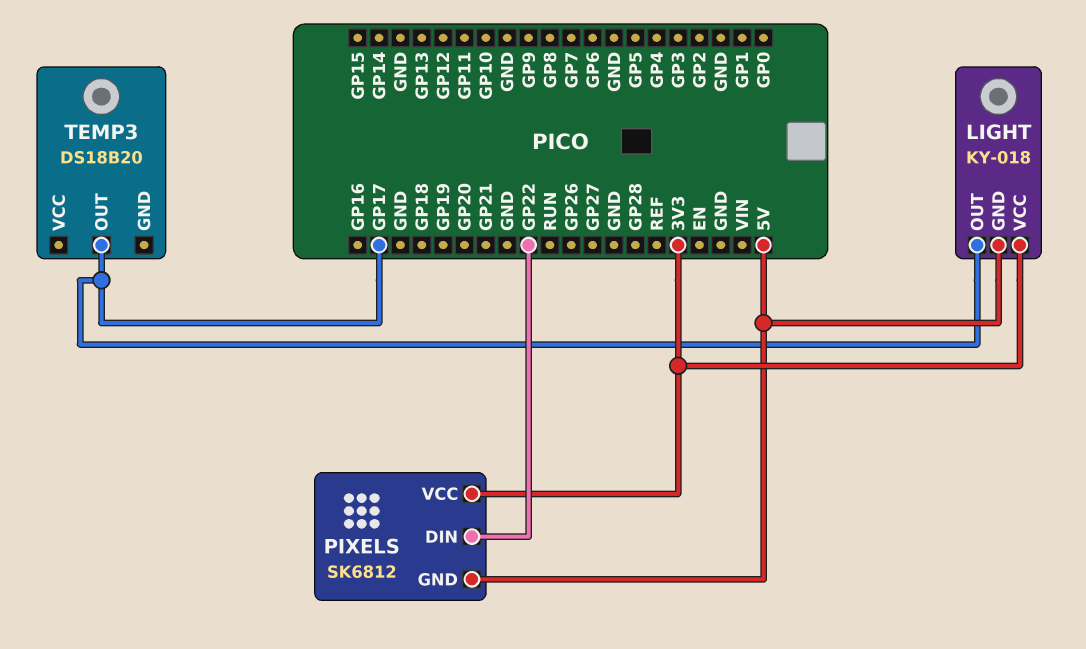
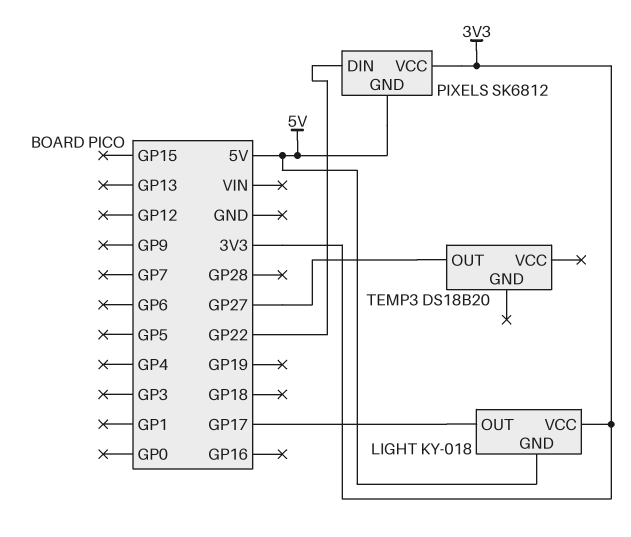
TEMP3 pin OUT: GP17 -> GP27

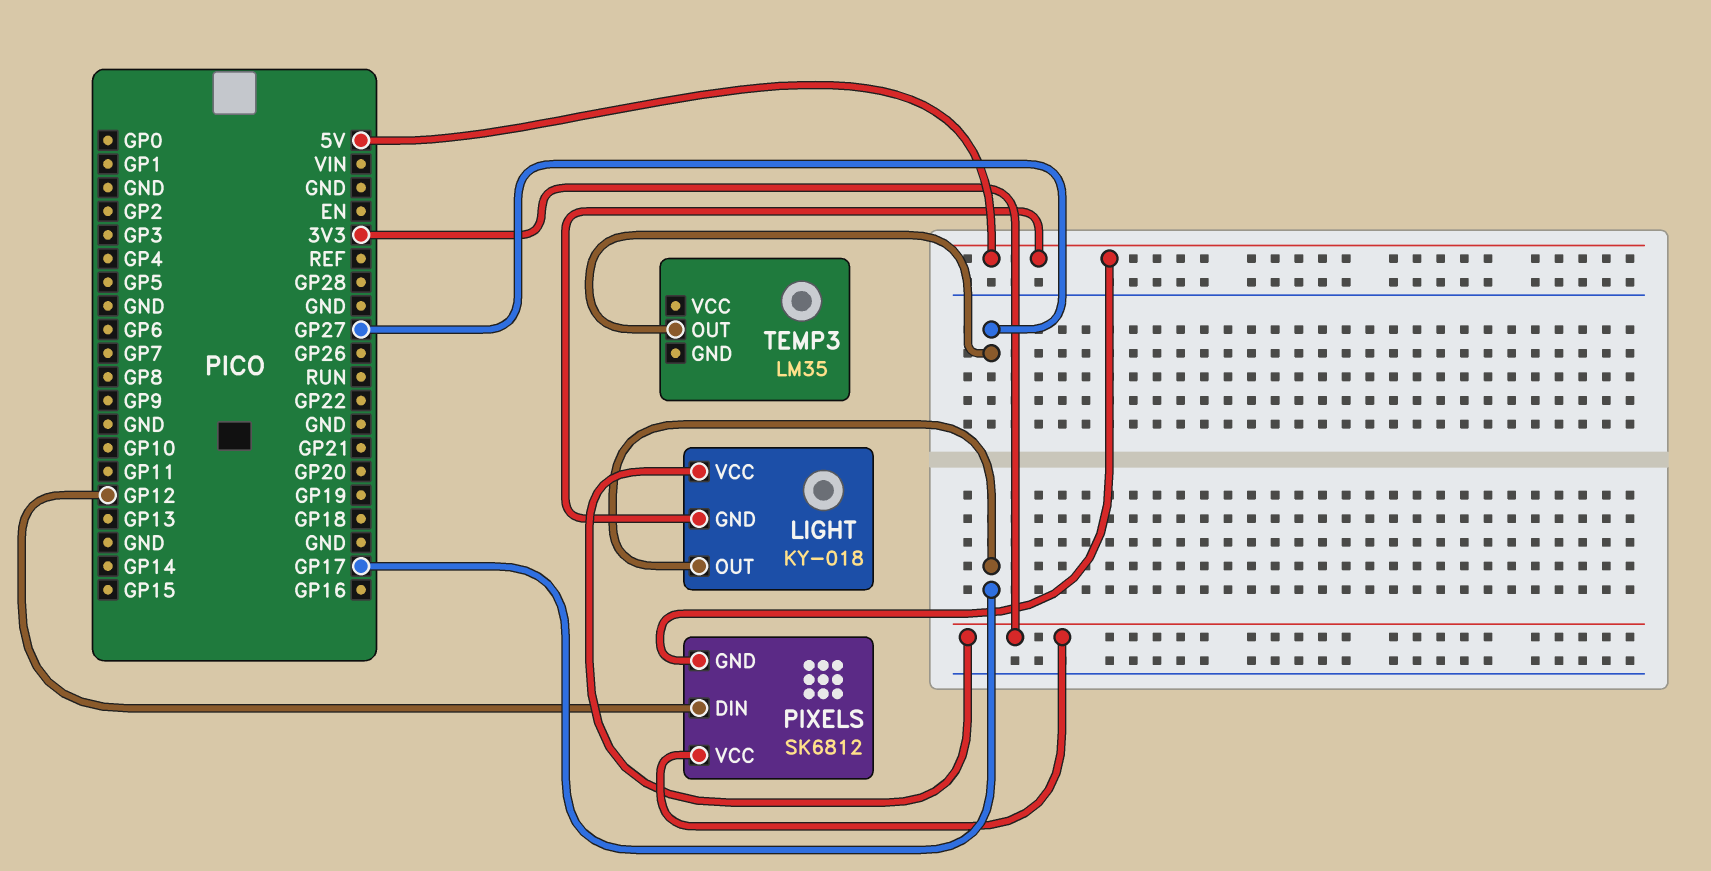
PIXELS pin DIN: GP22 -> GP12
TEMP3: DS18B20 -> LM35

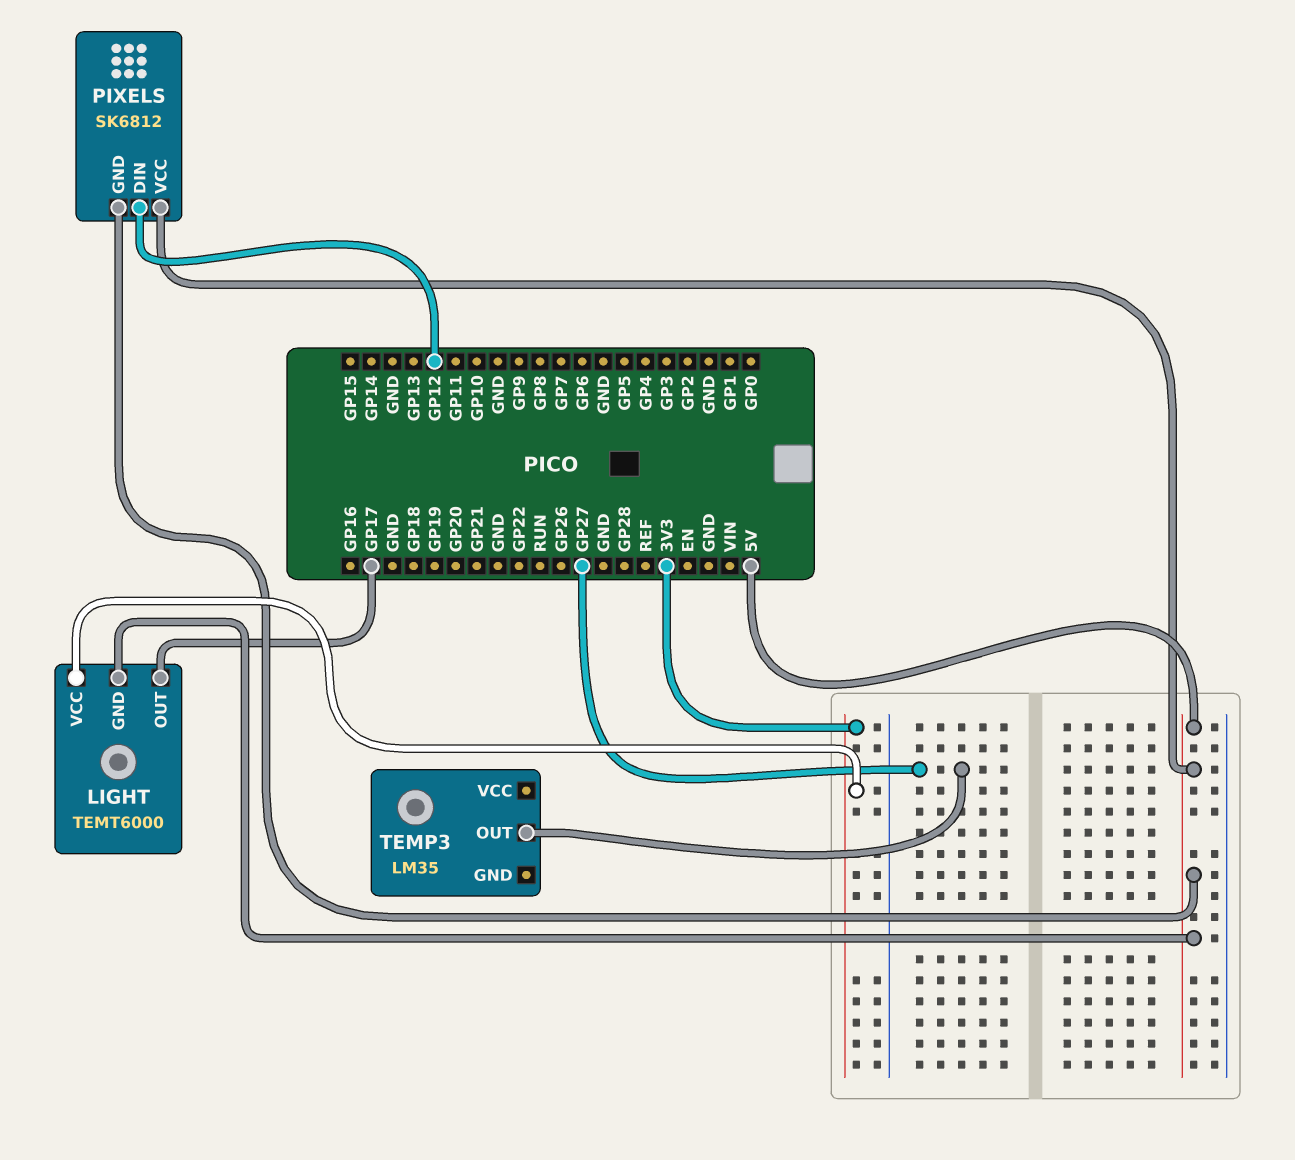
LIGHT: KY-018 -> TEMT6000
PIXELS pin VCC: 3V3 -> 5V

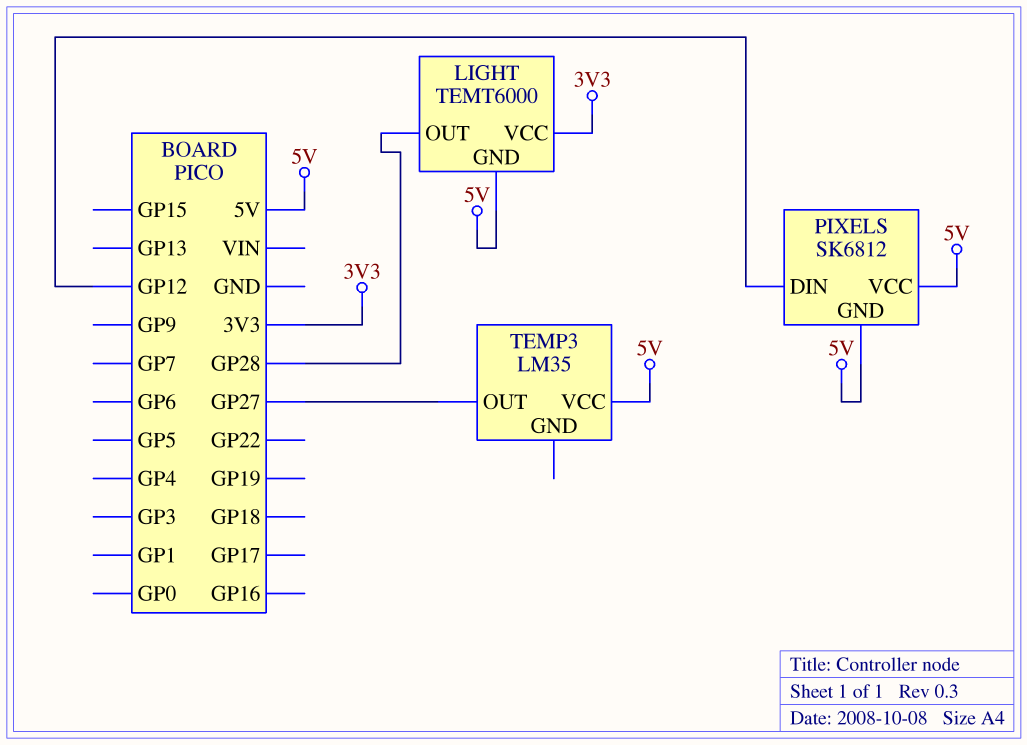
LIGHT pin OUT: GP17 -> GP28
TEMP3 pin VCC: none -> 5V

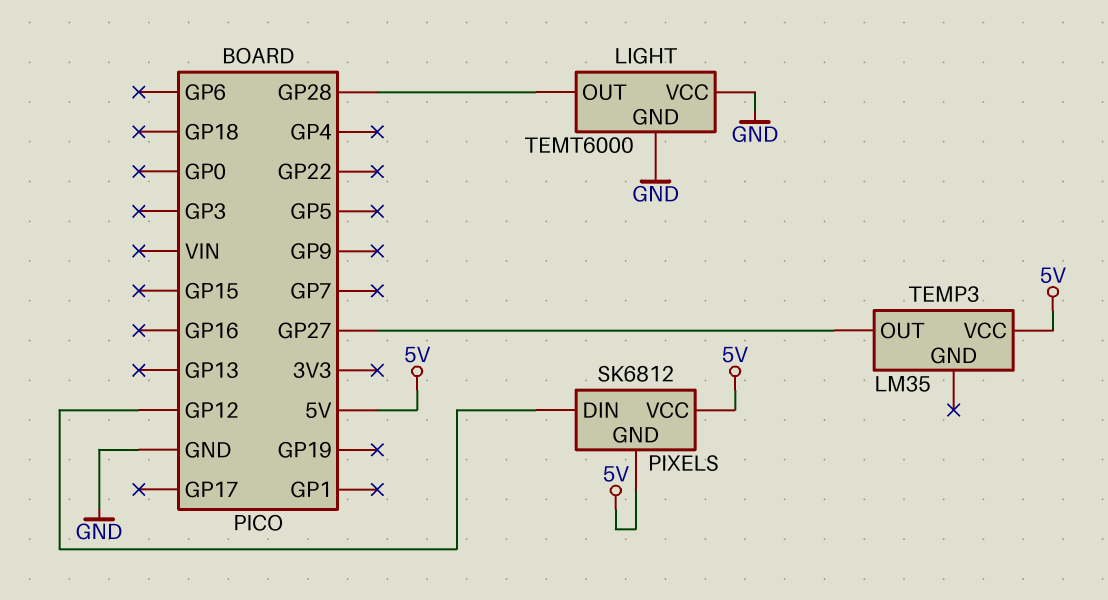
LIGHT pin GND: 5V -> GND
LIGHT pin VCC: 3V3 -> GND

